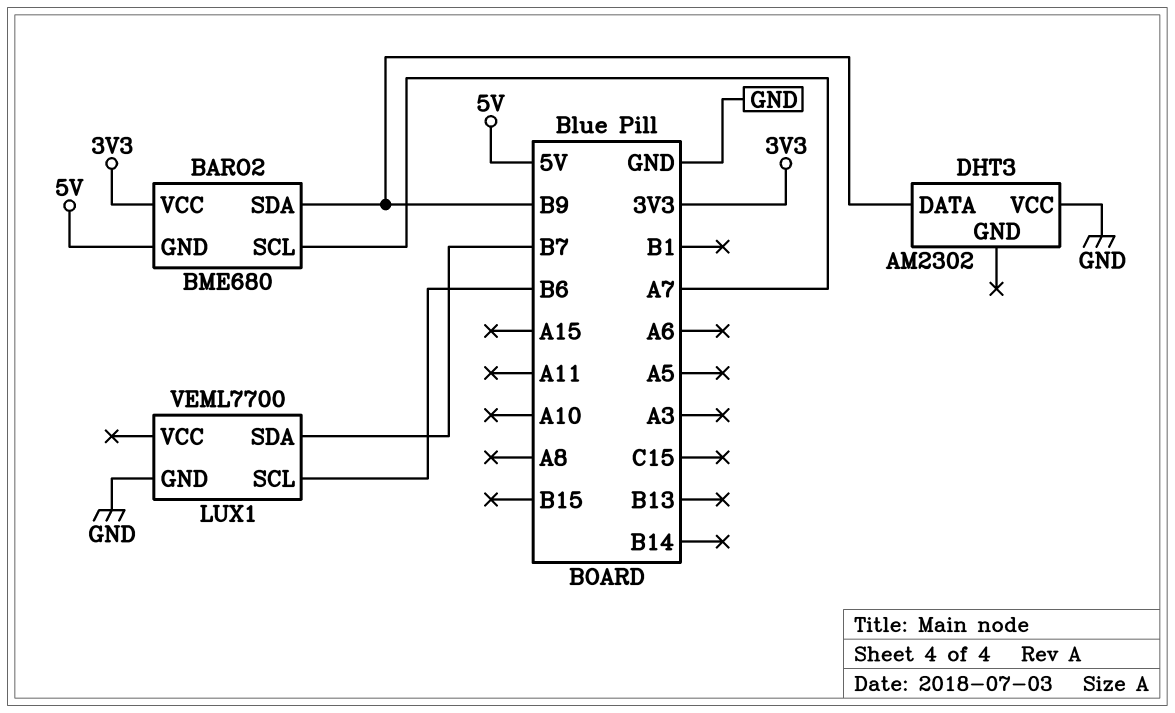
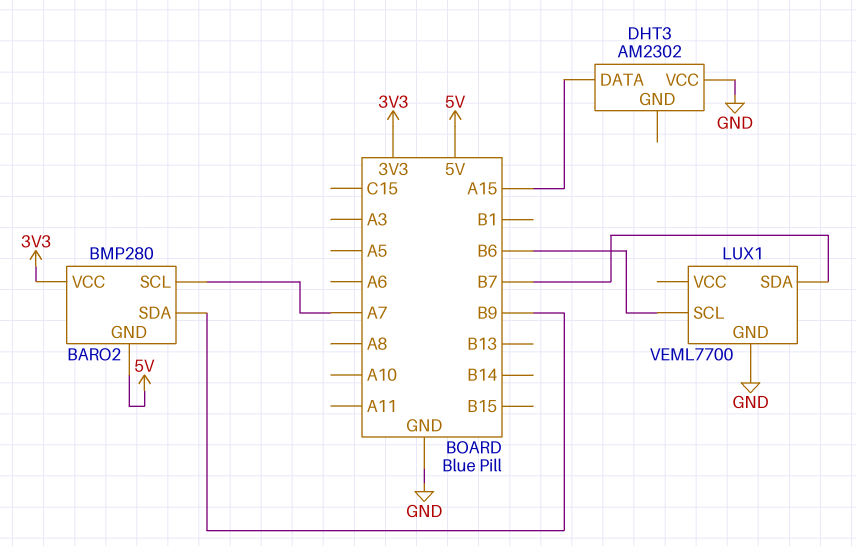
BARO2: BME680 -> BMP280
DHT3 pin DATA: B9 -> A15

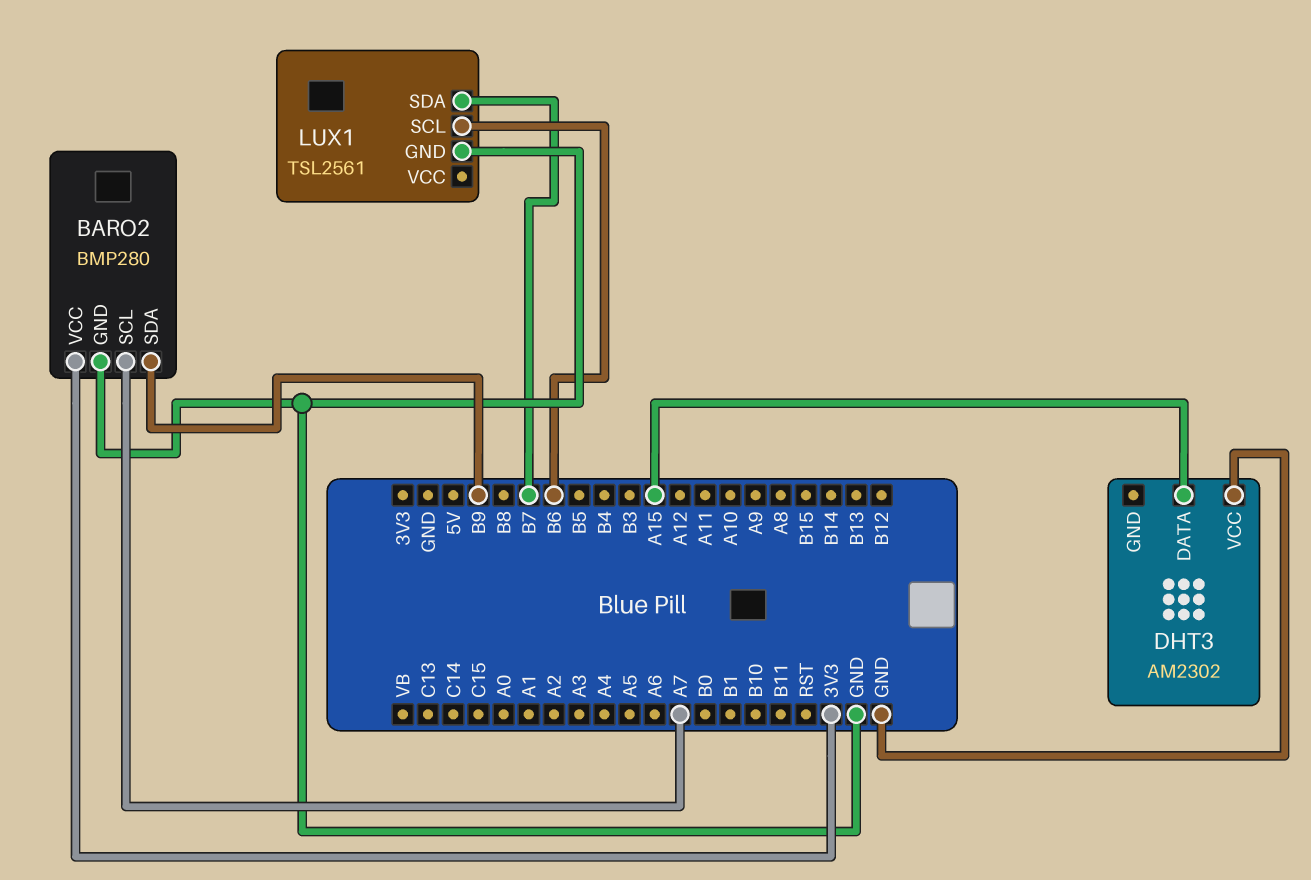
BARO2 pin GND: 5V -> GND
LUX1: VEML7700 -> TSL2561

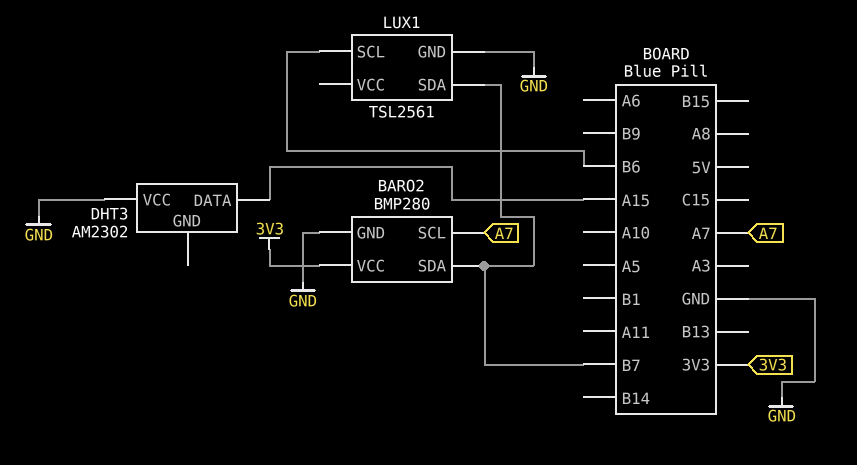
BARO2 pin SDA: B9 -> B7

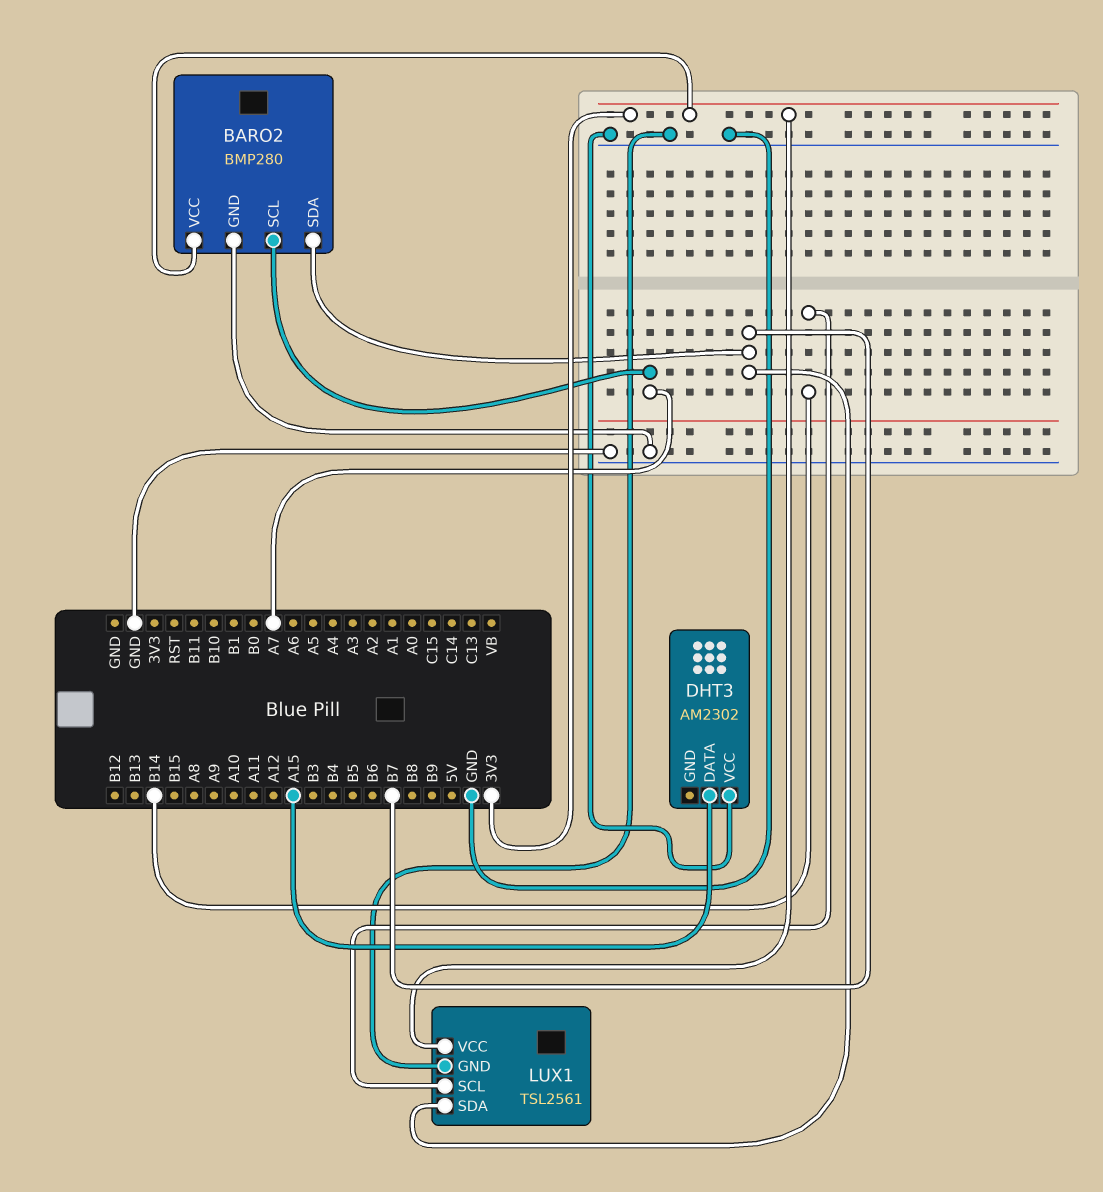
LUX1 pin SCL: B6 -> B14
LUX1 pin VCC: none -> 3V3

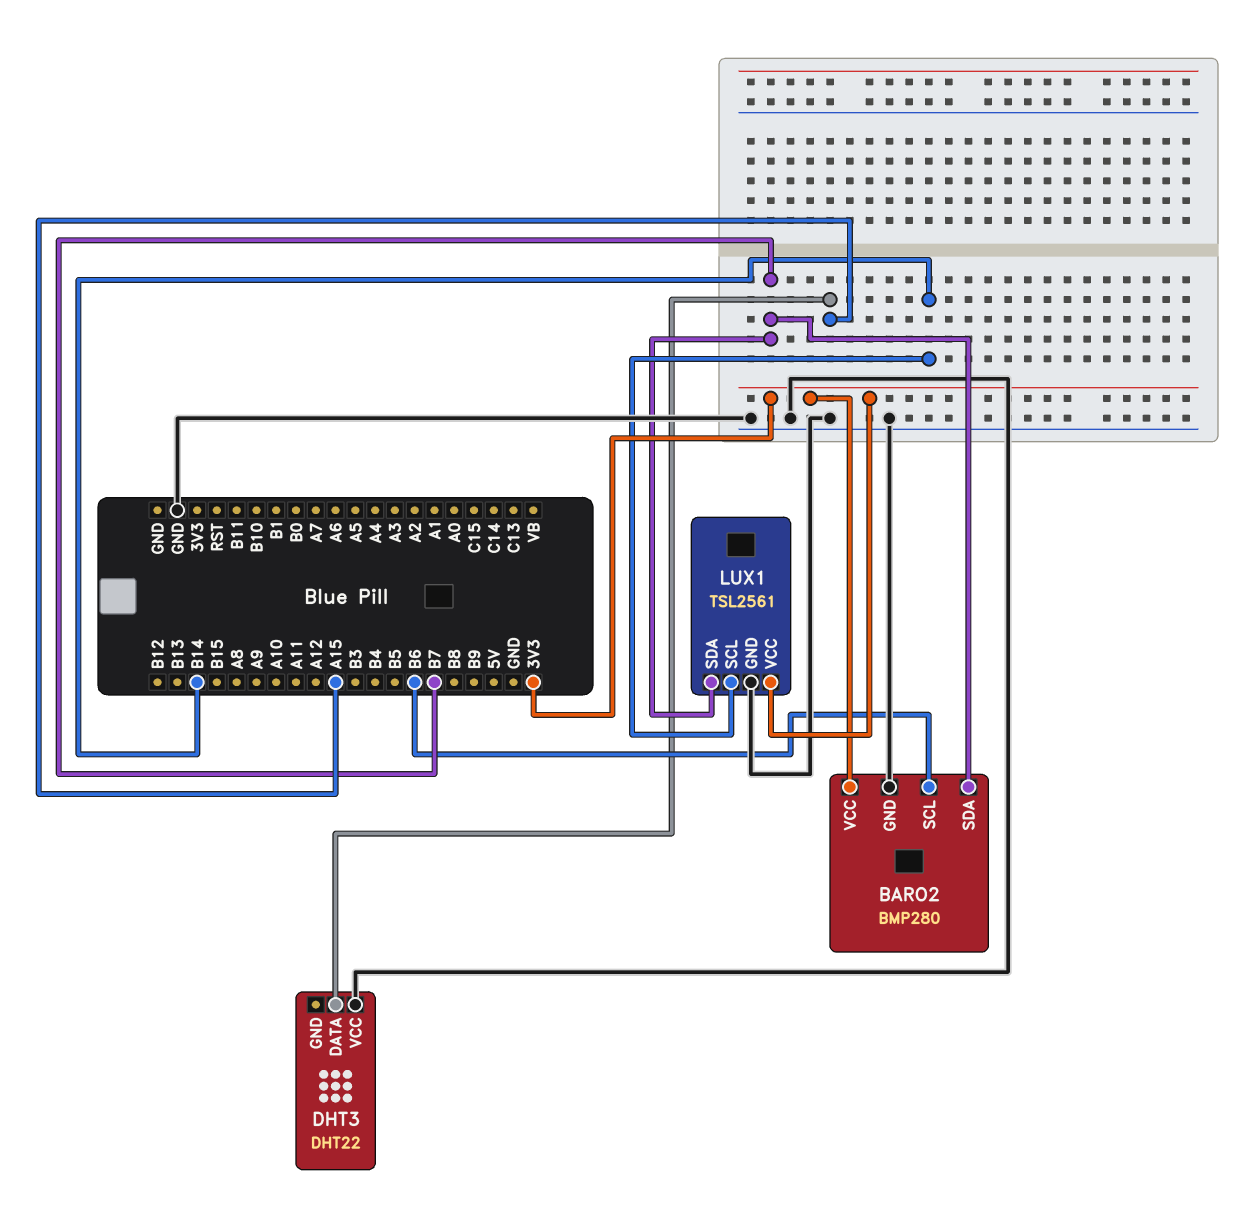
BARO2 pin SCL: A7 -> B6
DHT3: AM2302 -> DHT22

